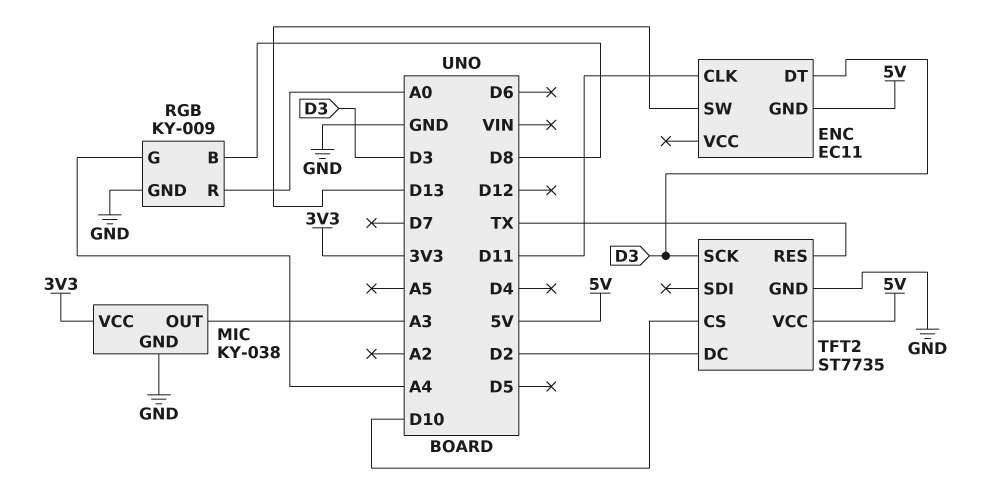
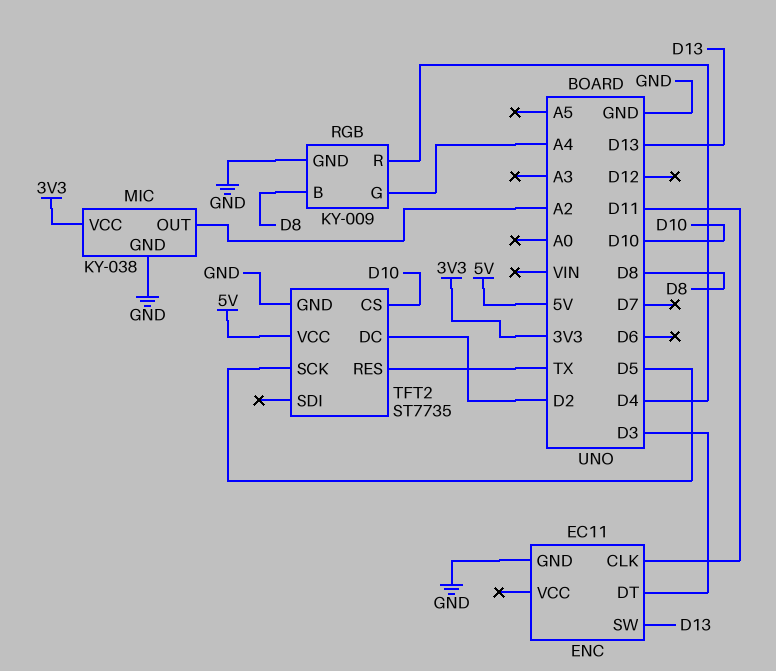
ENC pin GND: 5V -> GND
MIC pin OUT: A3 -> A2
RGB pin R: A0 -> D4
TFT2 pin SCK: D3 -> D5

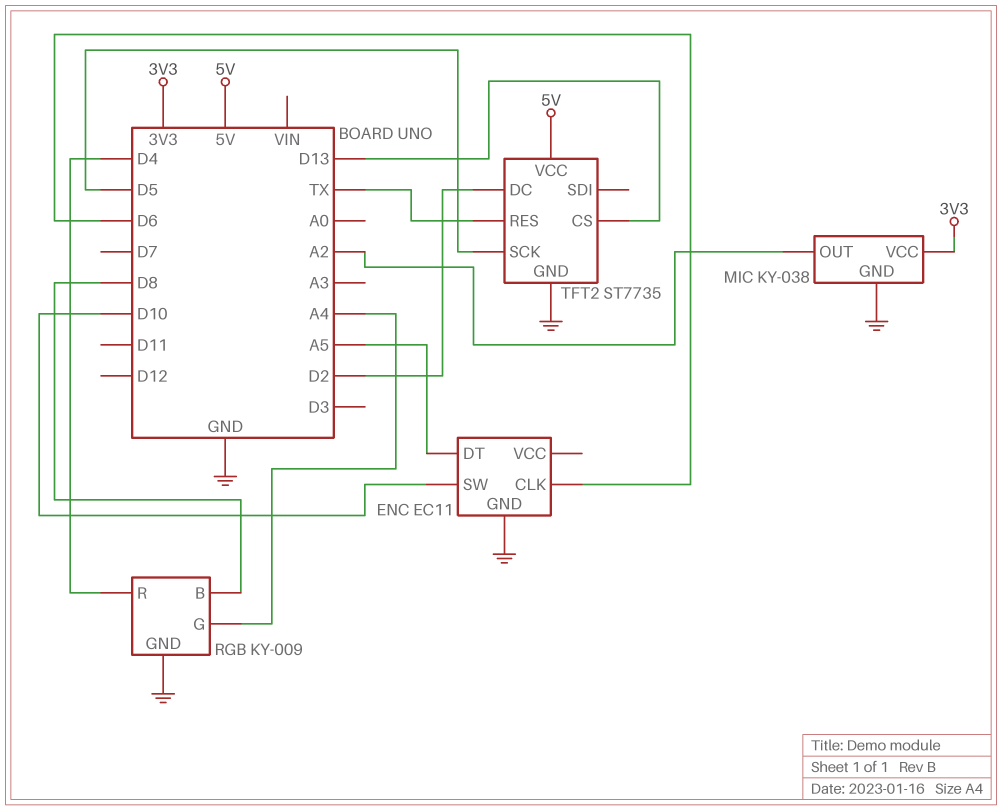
ENC pin CLK: D11 -> D6
ENC pin DT: D3 -> A5
ENC pin SW: D13 -> D10
TFT2 pin CS: D10 -> D13

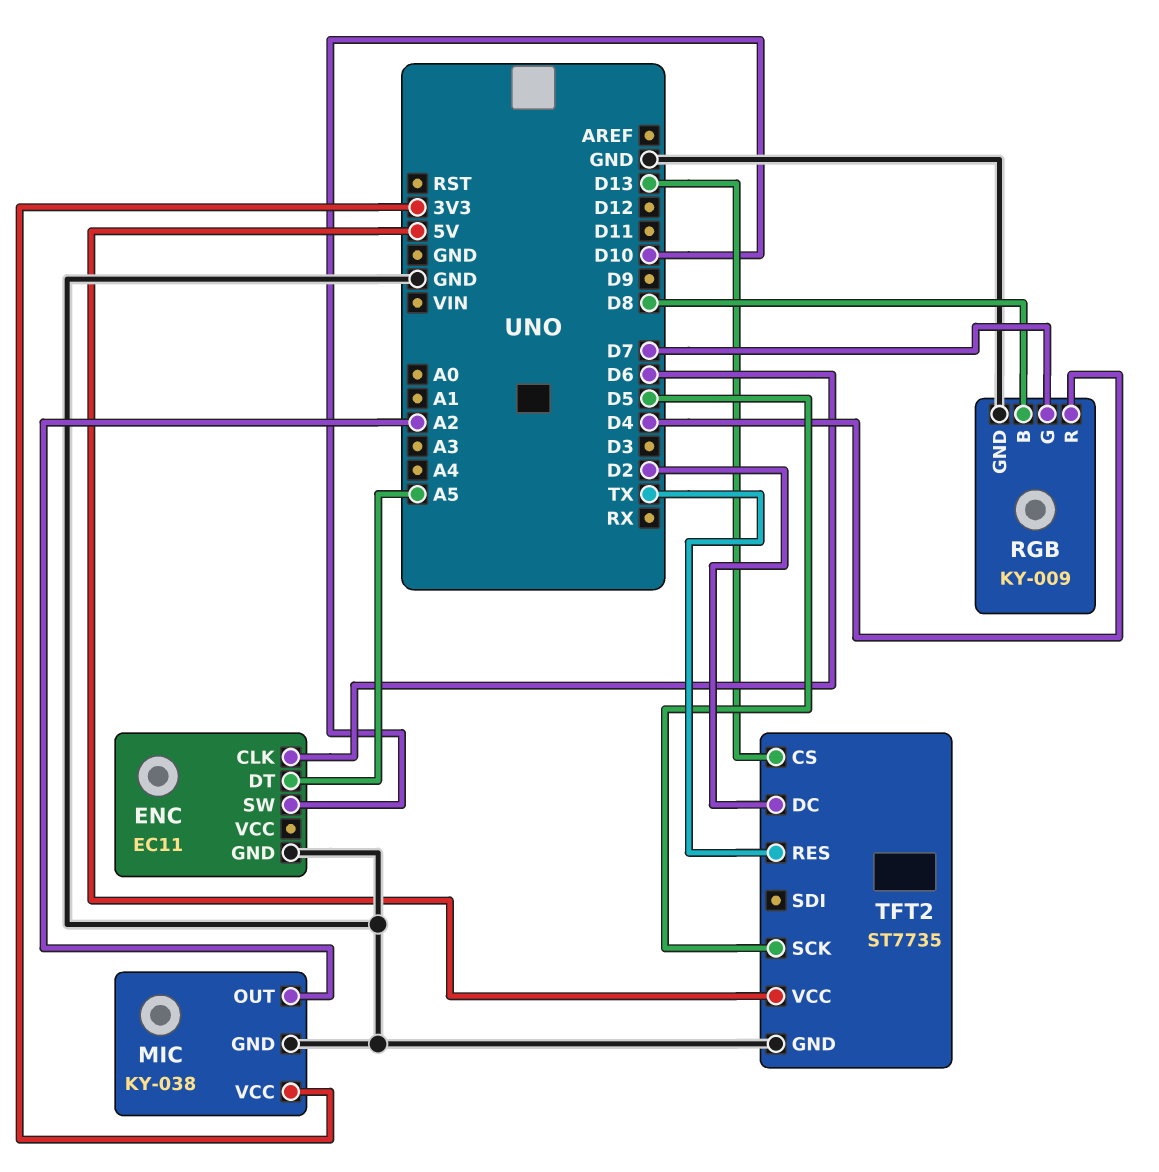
RGB pin G: A4 -> D7

